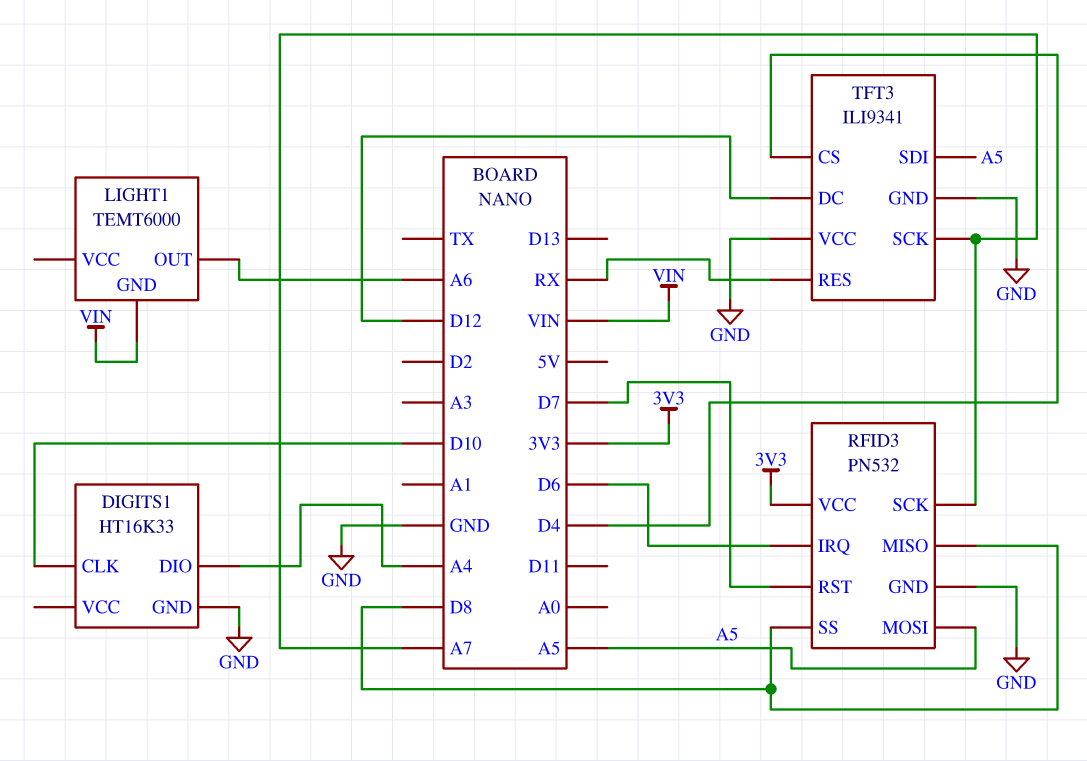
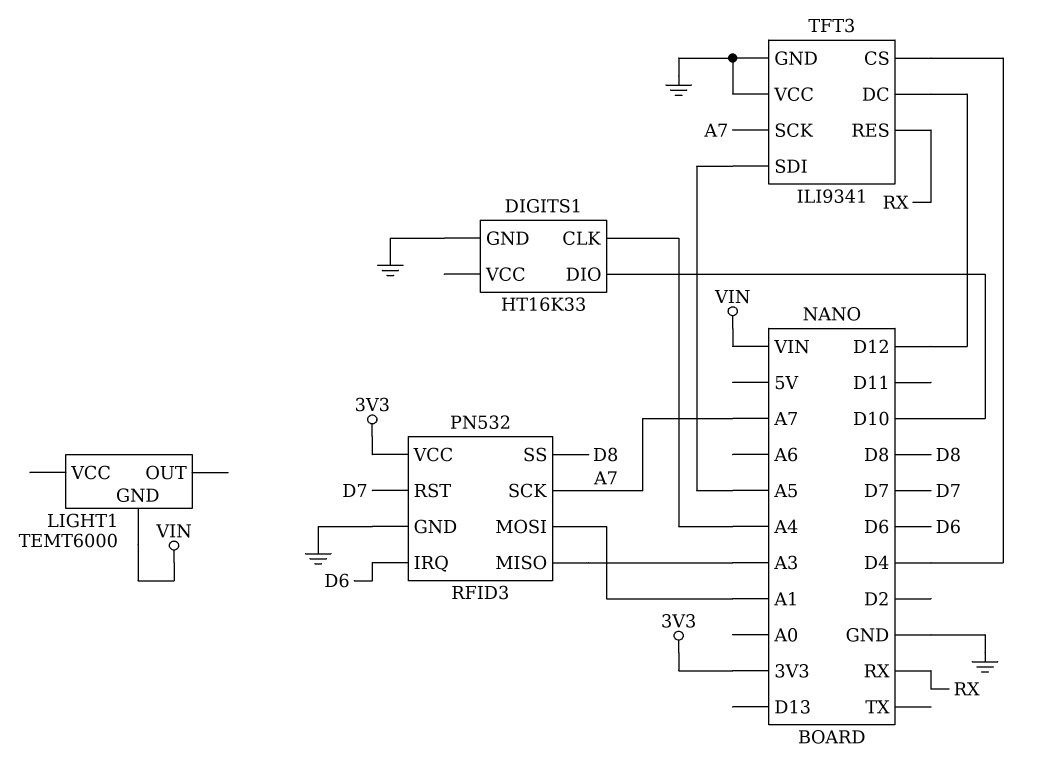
DIGITS1 pin CLK: D10 -> A4
DIGITS1 pin DIO: A4 -> D10
LIGHT1 pin OUT: A6 -> none
RFID3 pin MISO: D8 -> A3
RFID3 pin MOSI: A5 -> A1

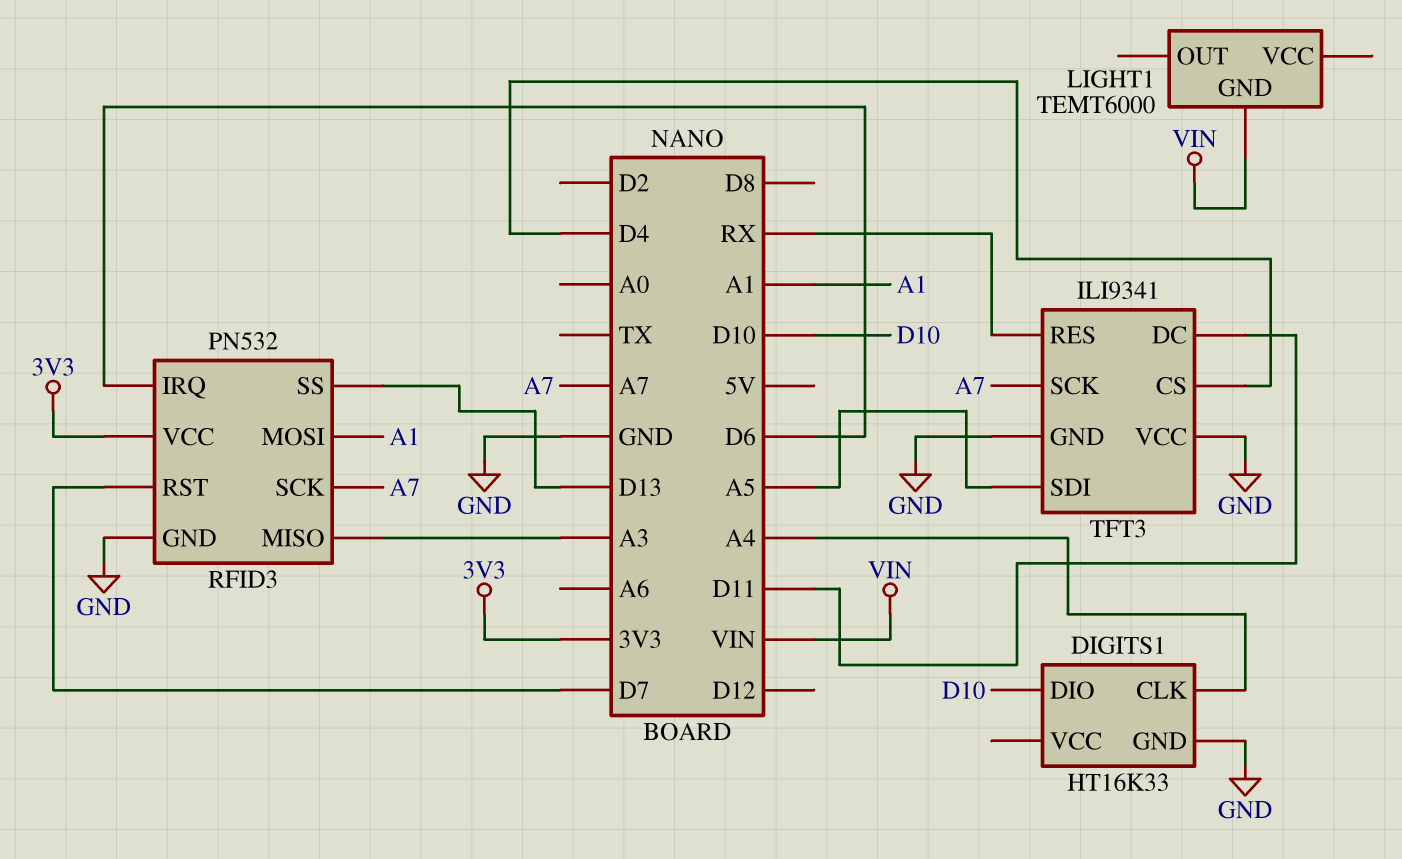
RFID3 pin SS: D8 -> D13
TFT3 pin DC: D12 -> D11

